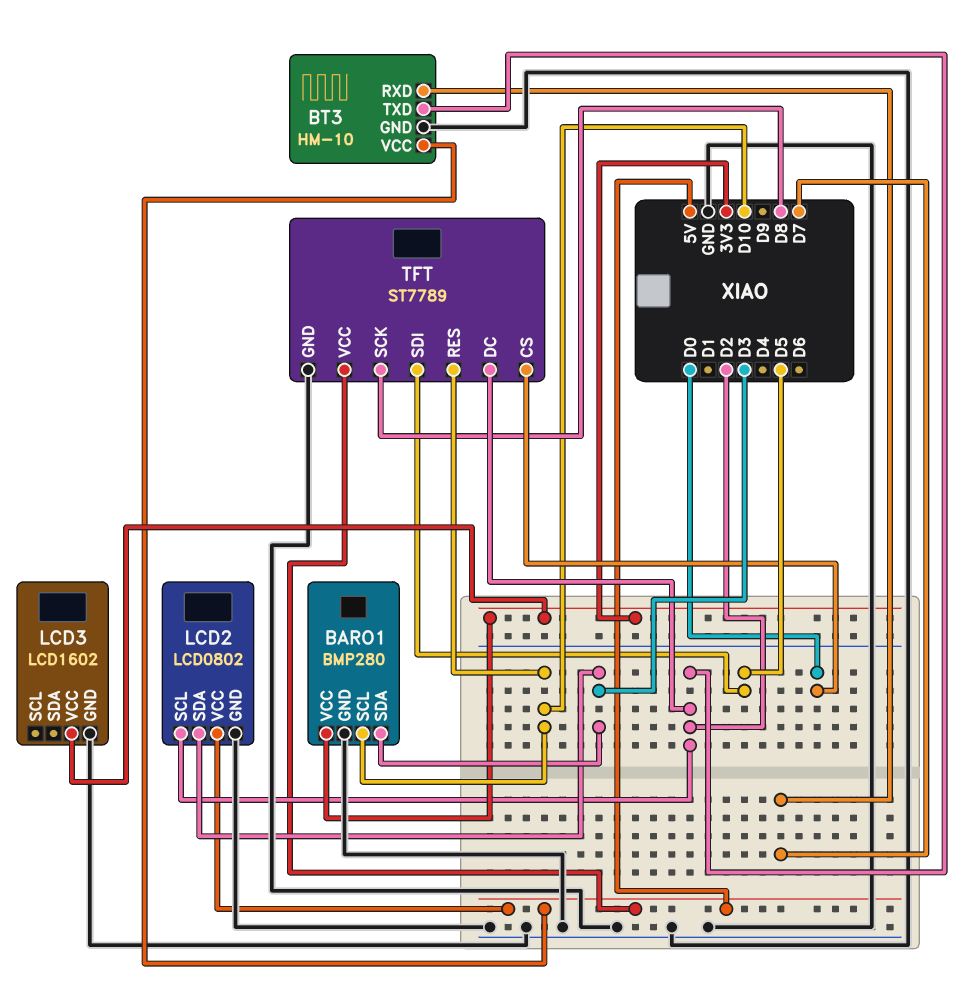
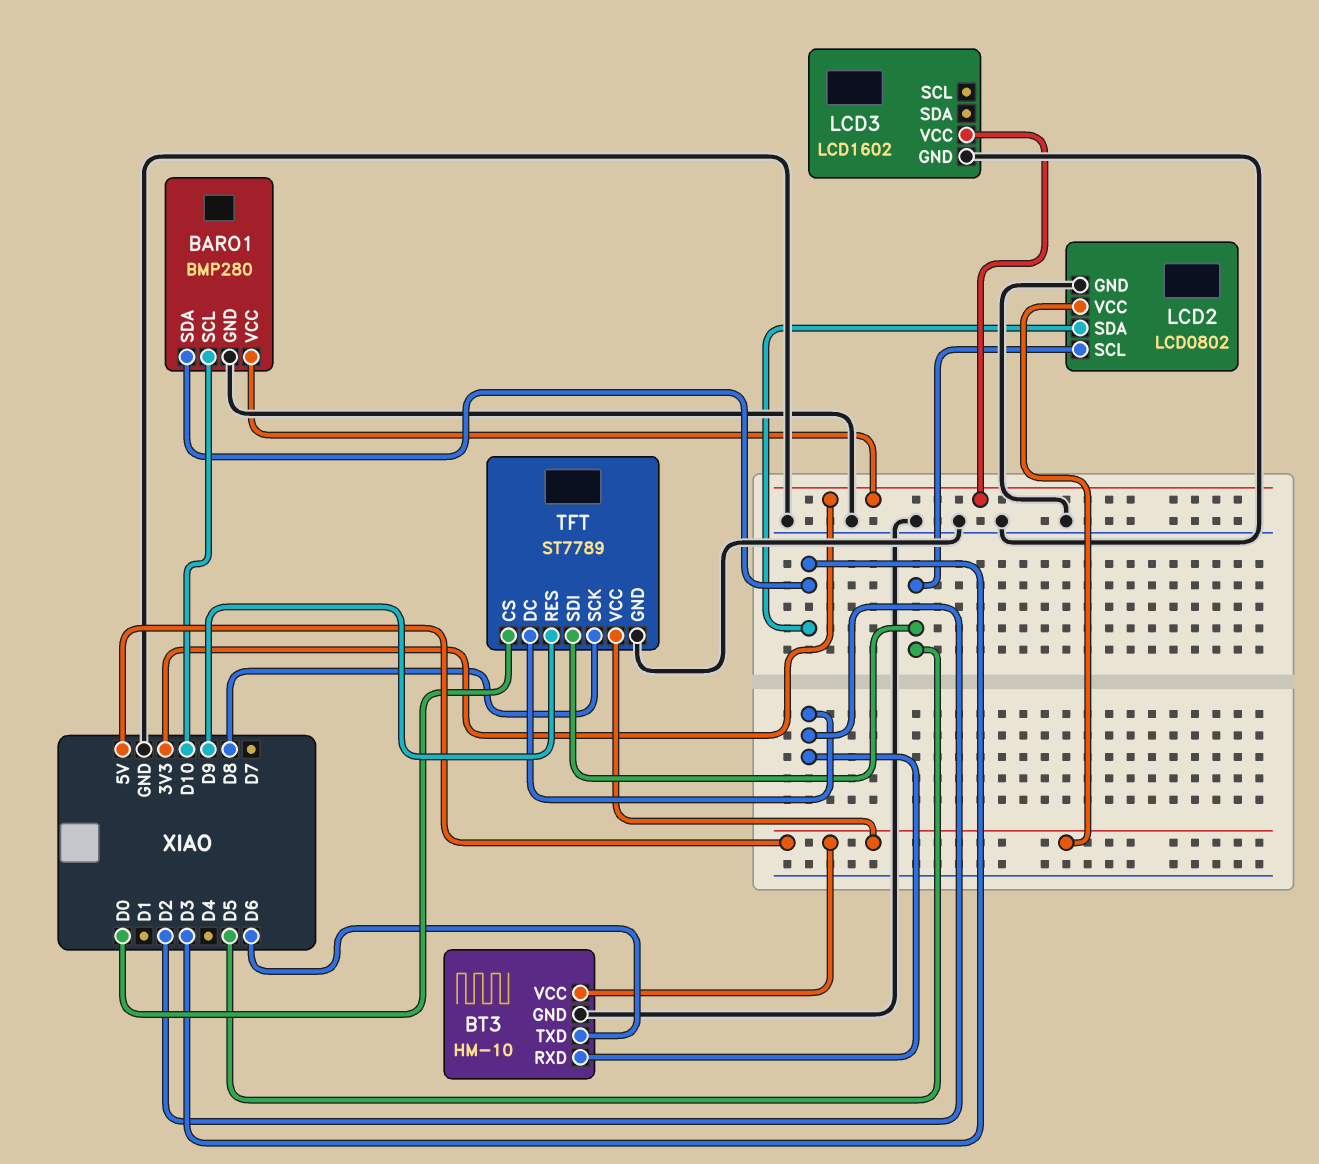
BT3 pin RXD: D7 -> D2
BT3 pin TXD: D2 -> D6
LCD2 pin SCL: D2 -> D5
TFT pin RES: D10 -> D9

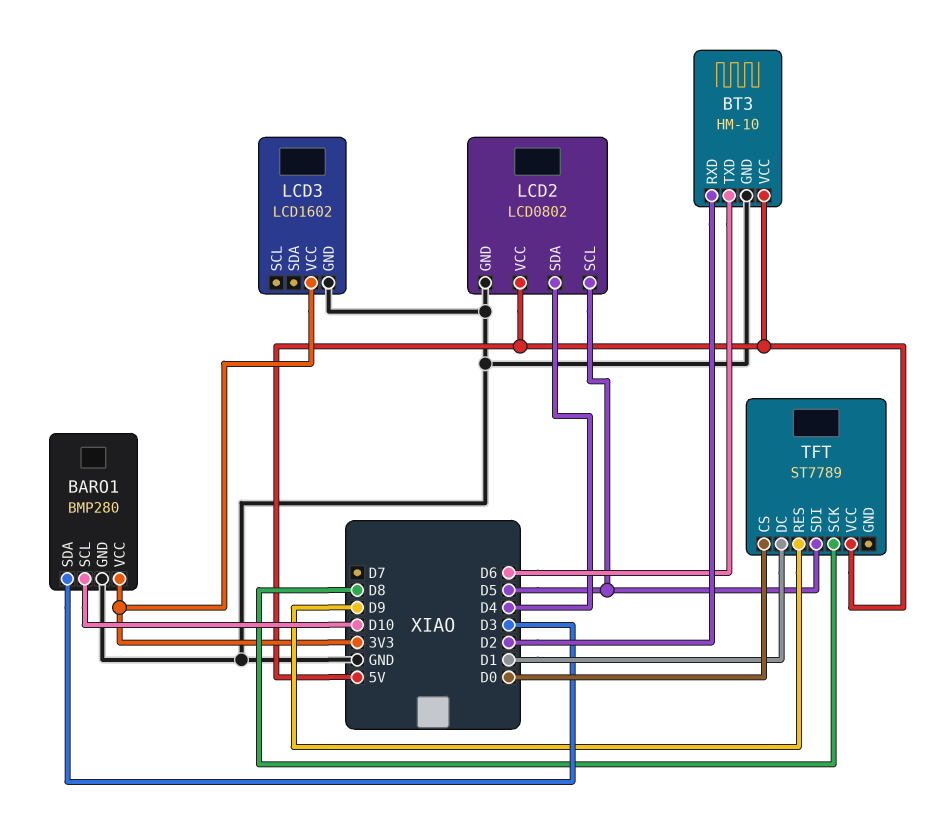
LCD2 pin SDA: D3 -> D4
TFT pin DC: D2 -> D1
TFT pin GND: GND -> none

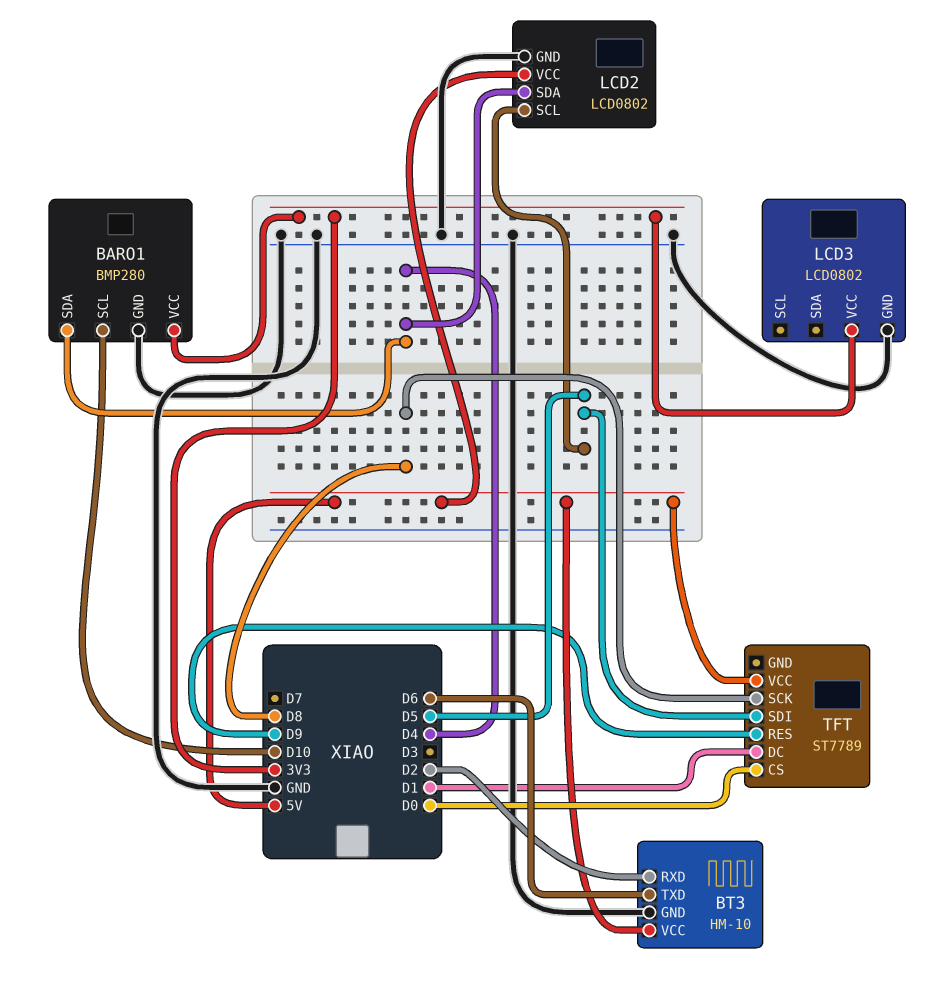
BARO1 pin SDA: D3 -> D4
LCD3: LCD1602 -> LCD0802

